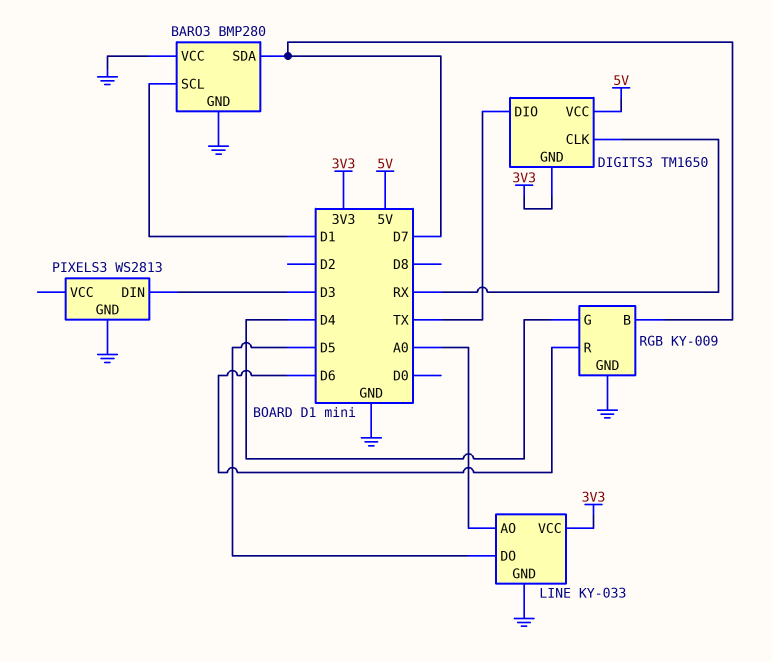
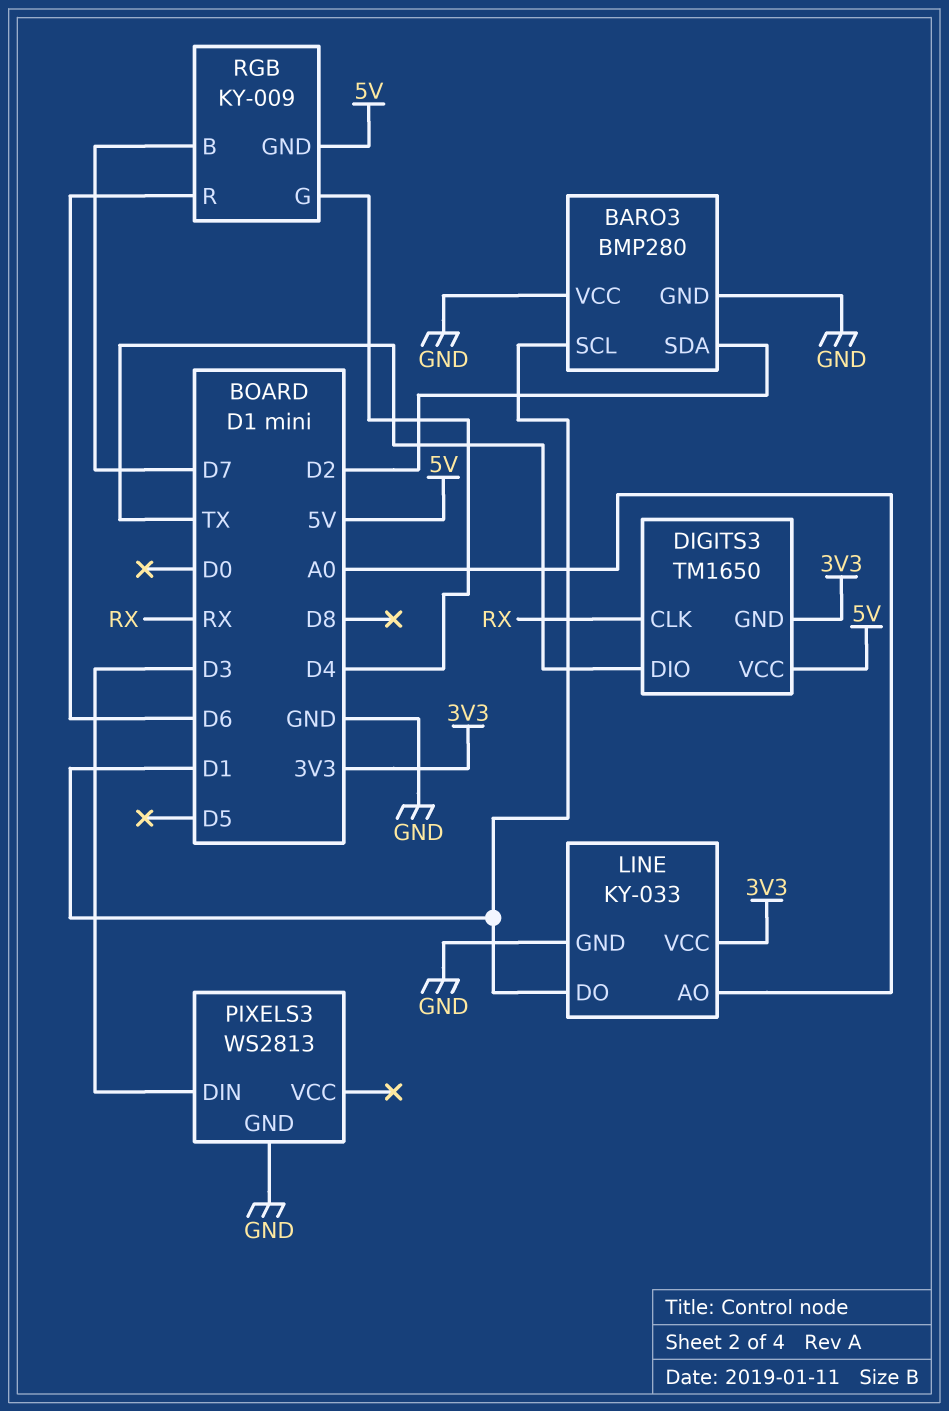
BARO3 pin SDA: D7 -> D2
LINE pin DO: D5 -> D1
RGB pin GND: GND -> 5V

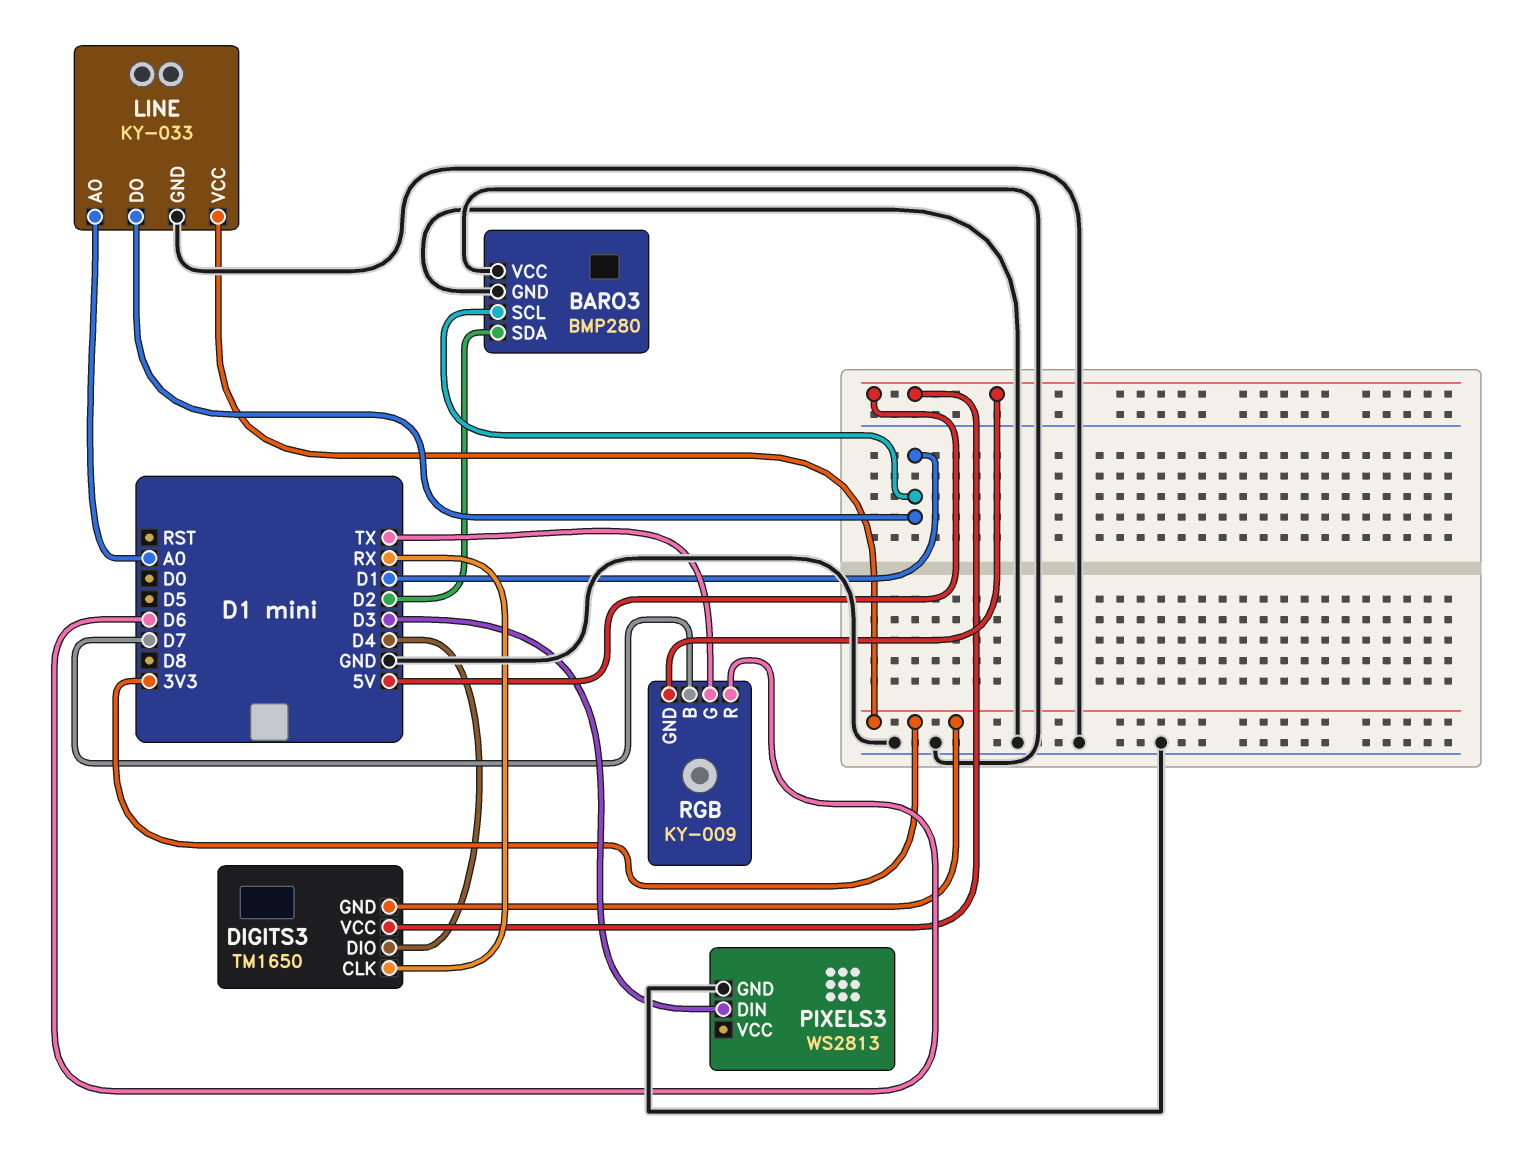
DIGITS3 pin DIO: TX -> D4
RGB pin G: D4 -> TX

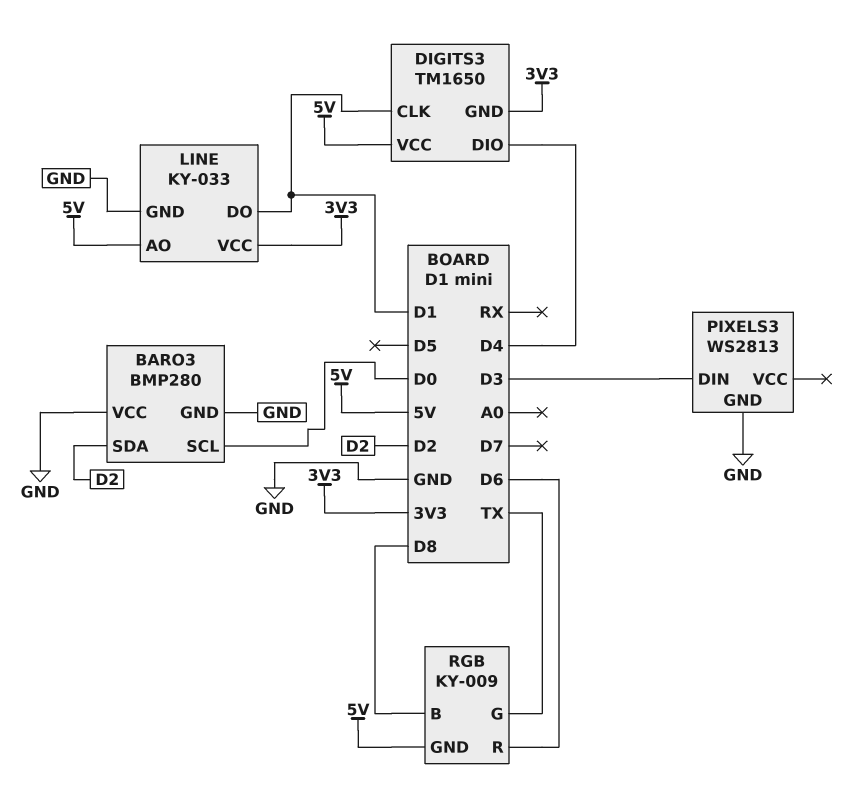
BARO3 pin SCL: D1 -> D0
DIGITS3 pin CLK: RX -> D1
LINE pin AO: A0 -> 5V
RGB pin B: D7 -> D8

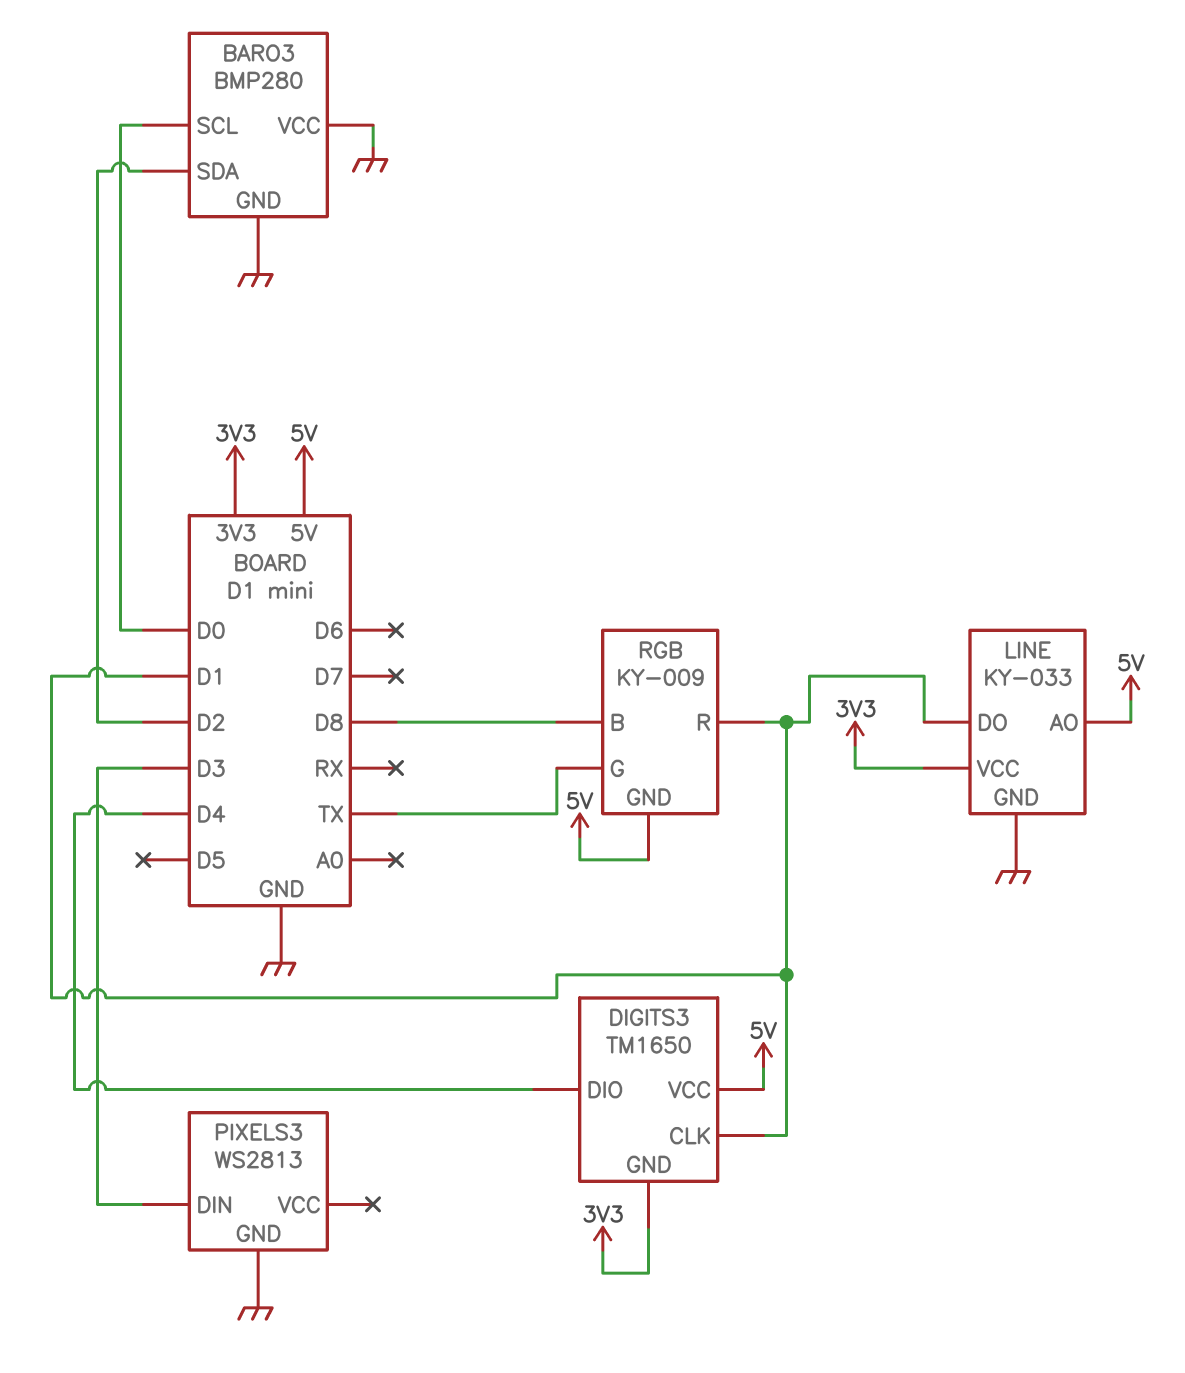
RGB pin R: D6 -> D1

